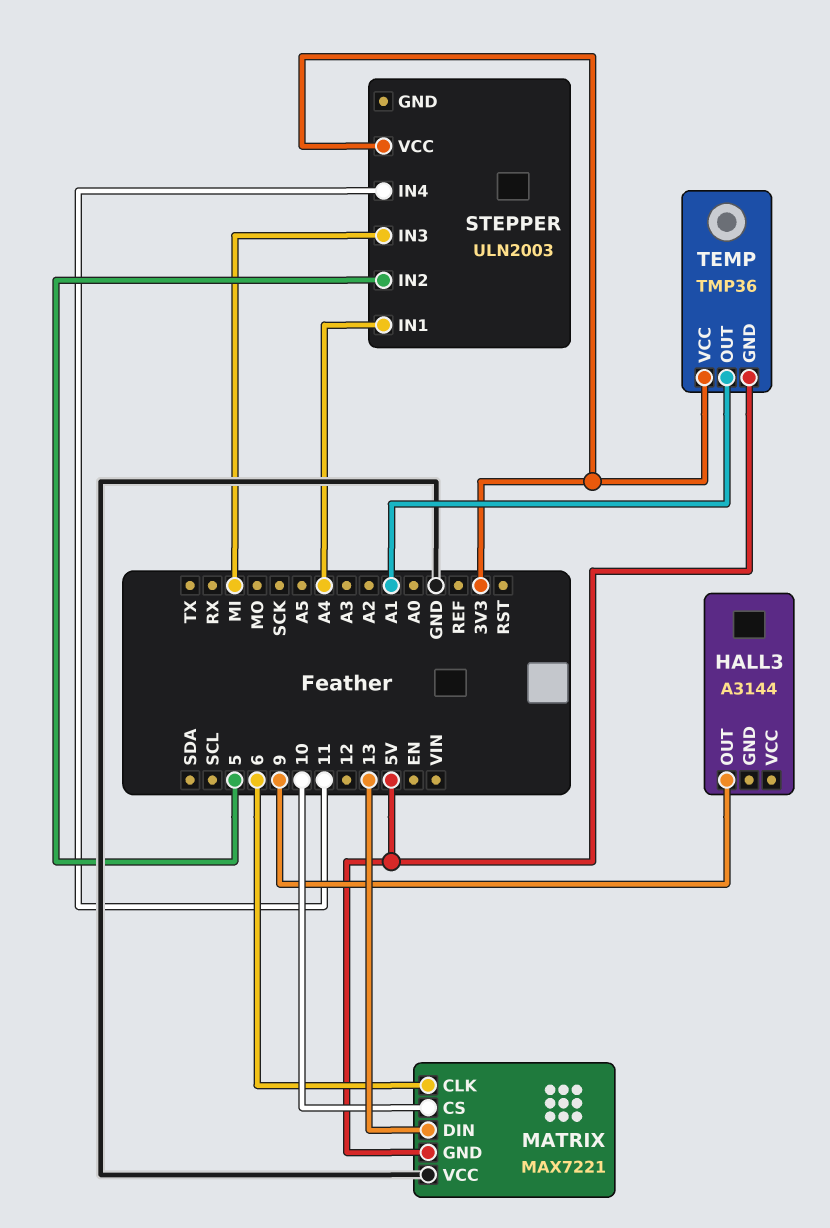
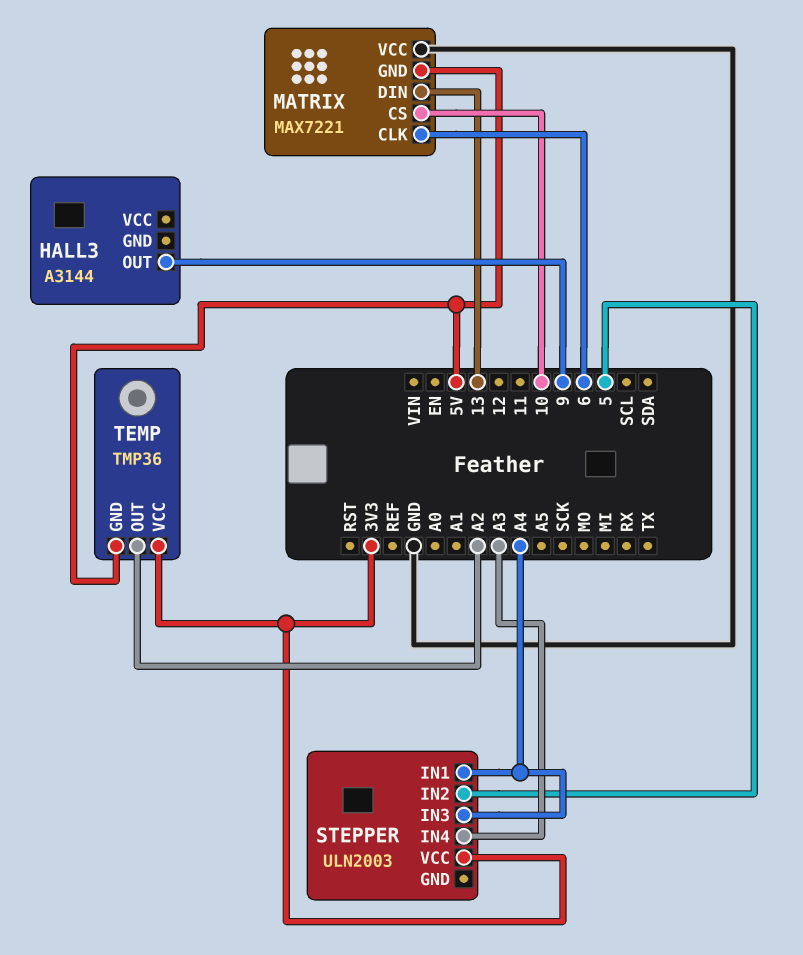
STEPPER pin IN3: MI -> A4
STEPPER pin IN4: 11 -> A3
TEMP pin OUT: A1 -> A2

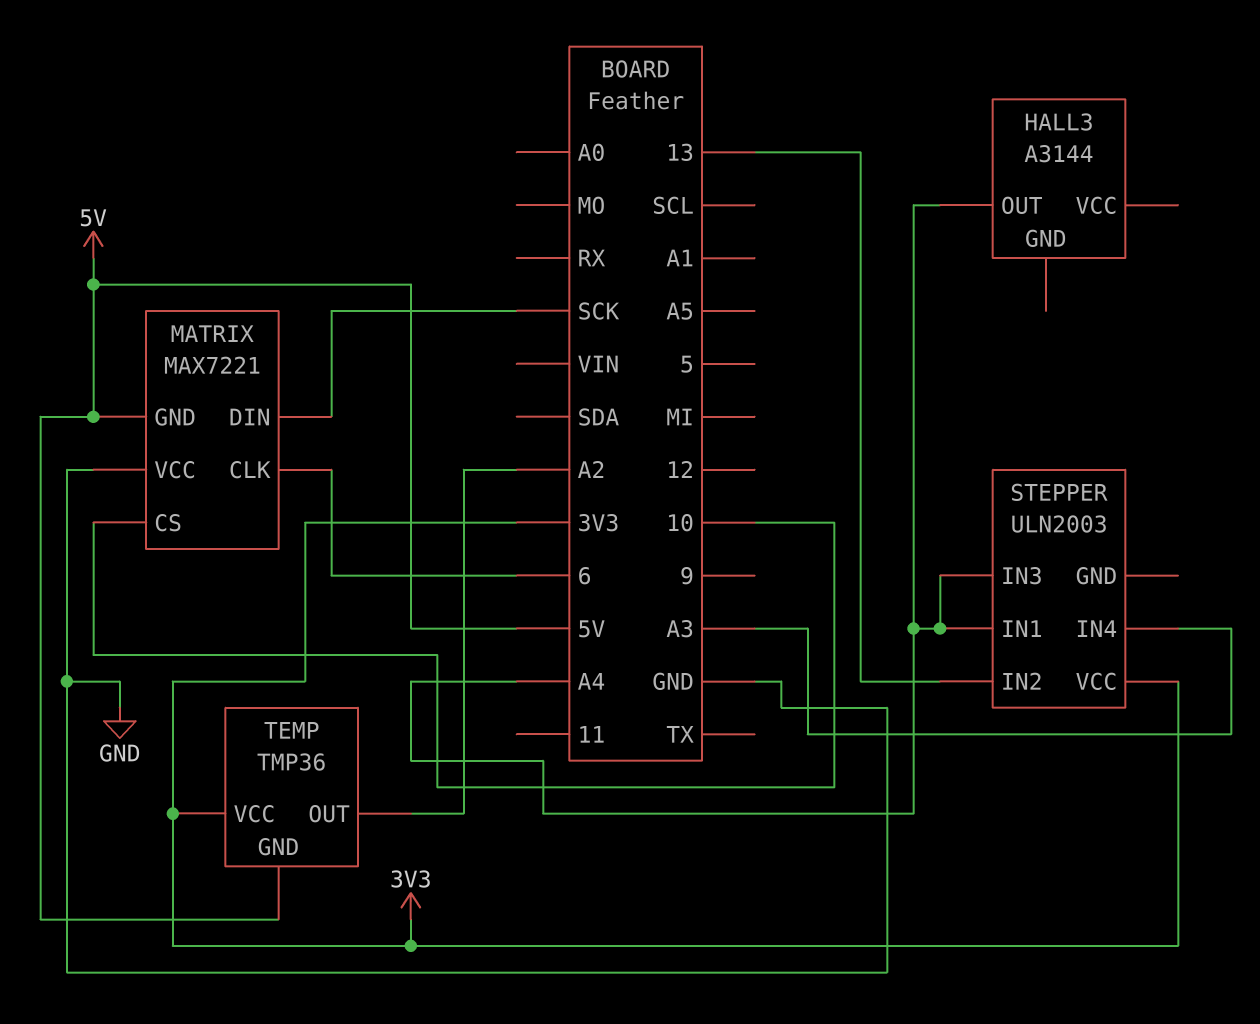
HALL3 pin OUT: 9 -> A4
MATRIX pin DIN: 13 -> SCK
STEPPER pin IN2: 5 -> 13

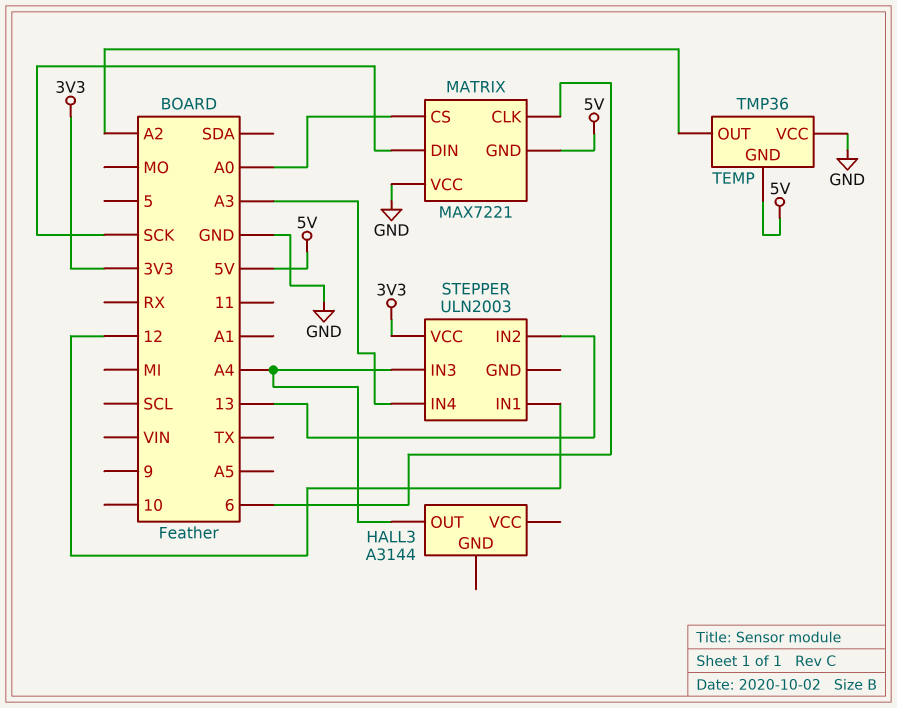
MATRIX pin CS: 10 -> A0
STEPPER pin IN1: A4 -> 12
TEMP pin VCC: 3V3 -> GND

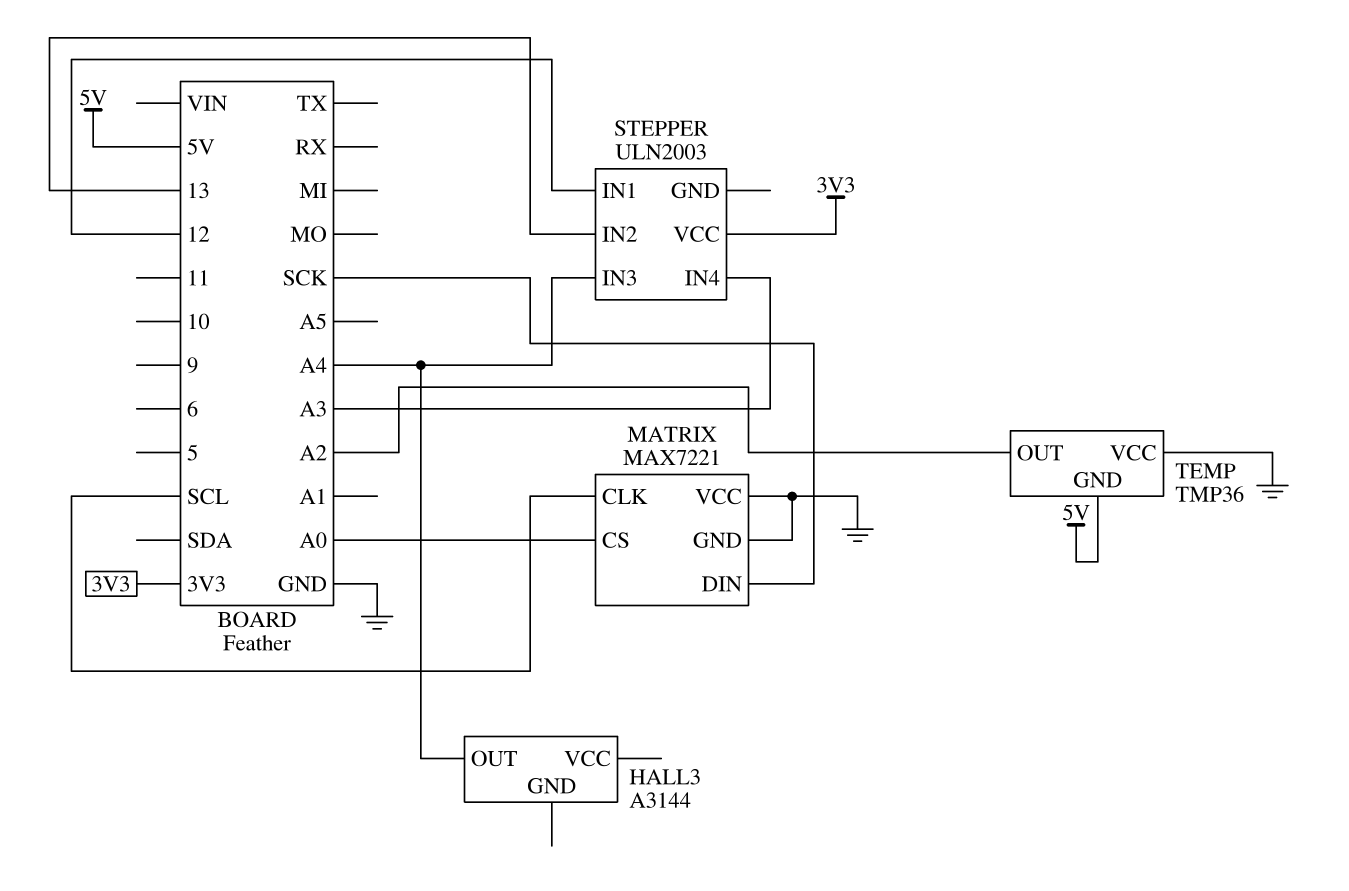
MATRIX pin CLK: 6 -> SCL
MATRIX pin GND: 5V -> GND

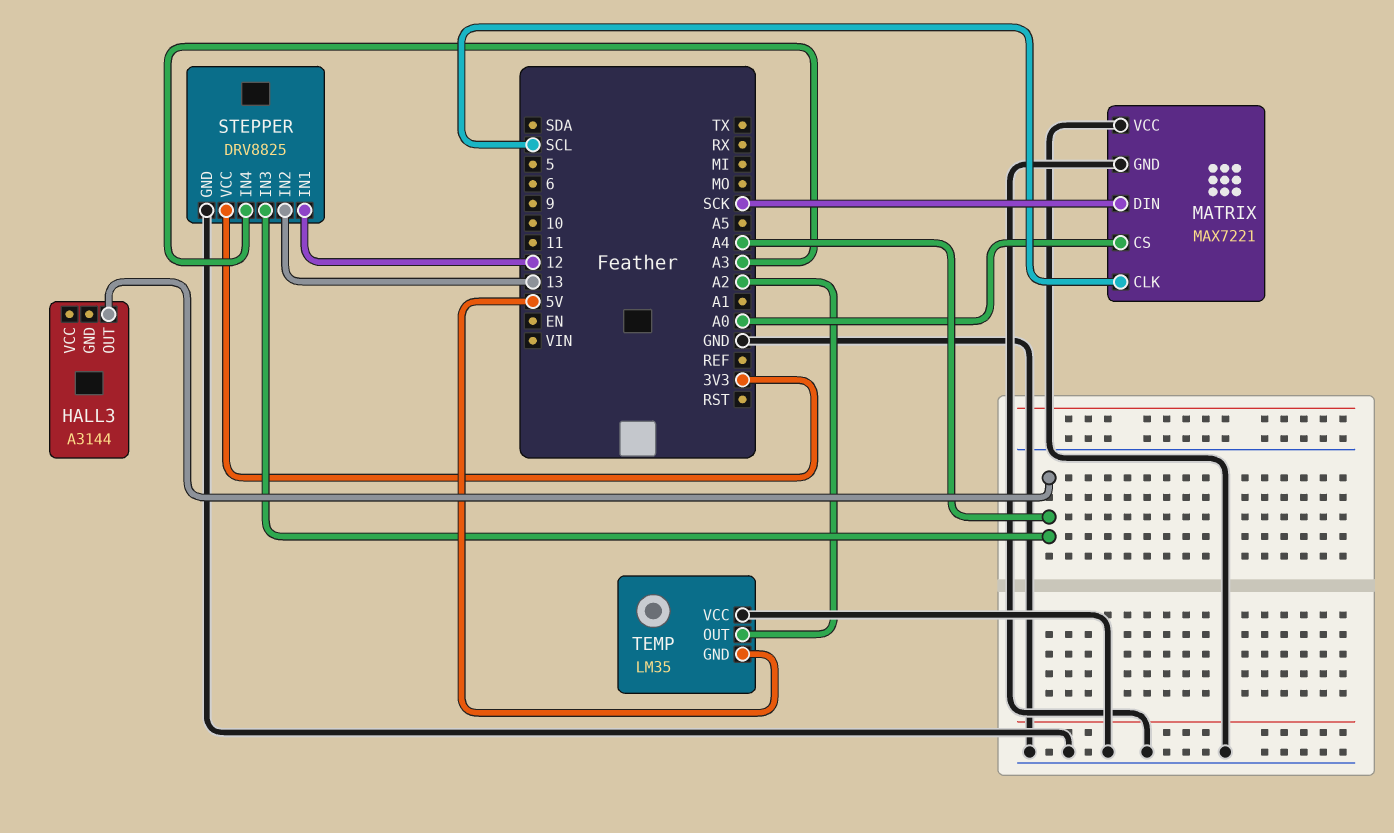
STEPPER: ULN2003 -> DRV8825
STEPPER pin GND: none -> GND
TEMP: TMP36 -> LM35

